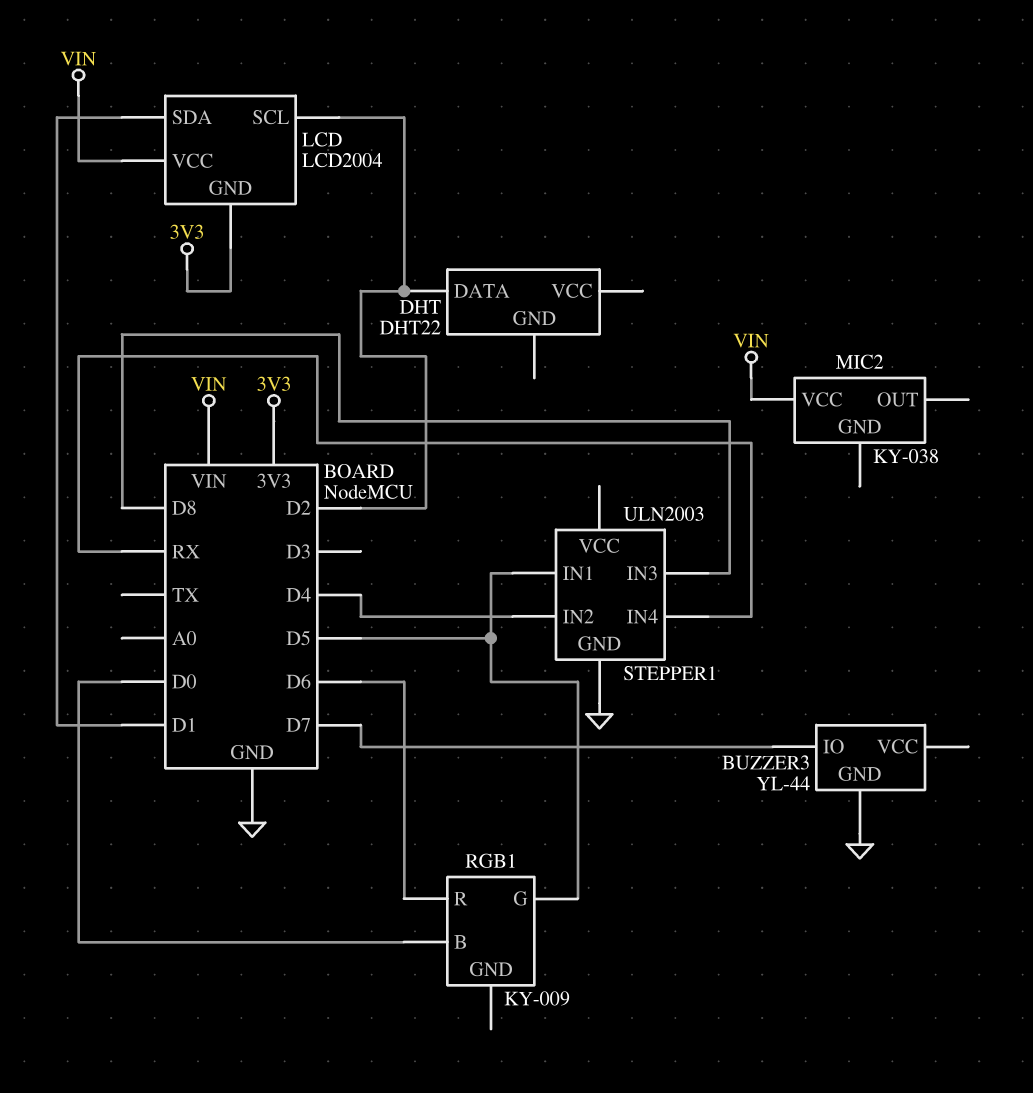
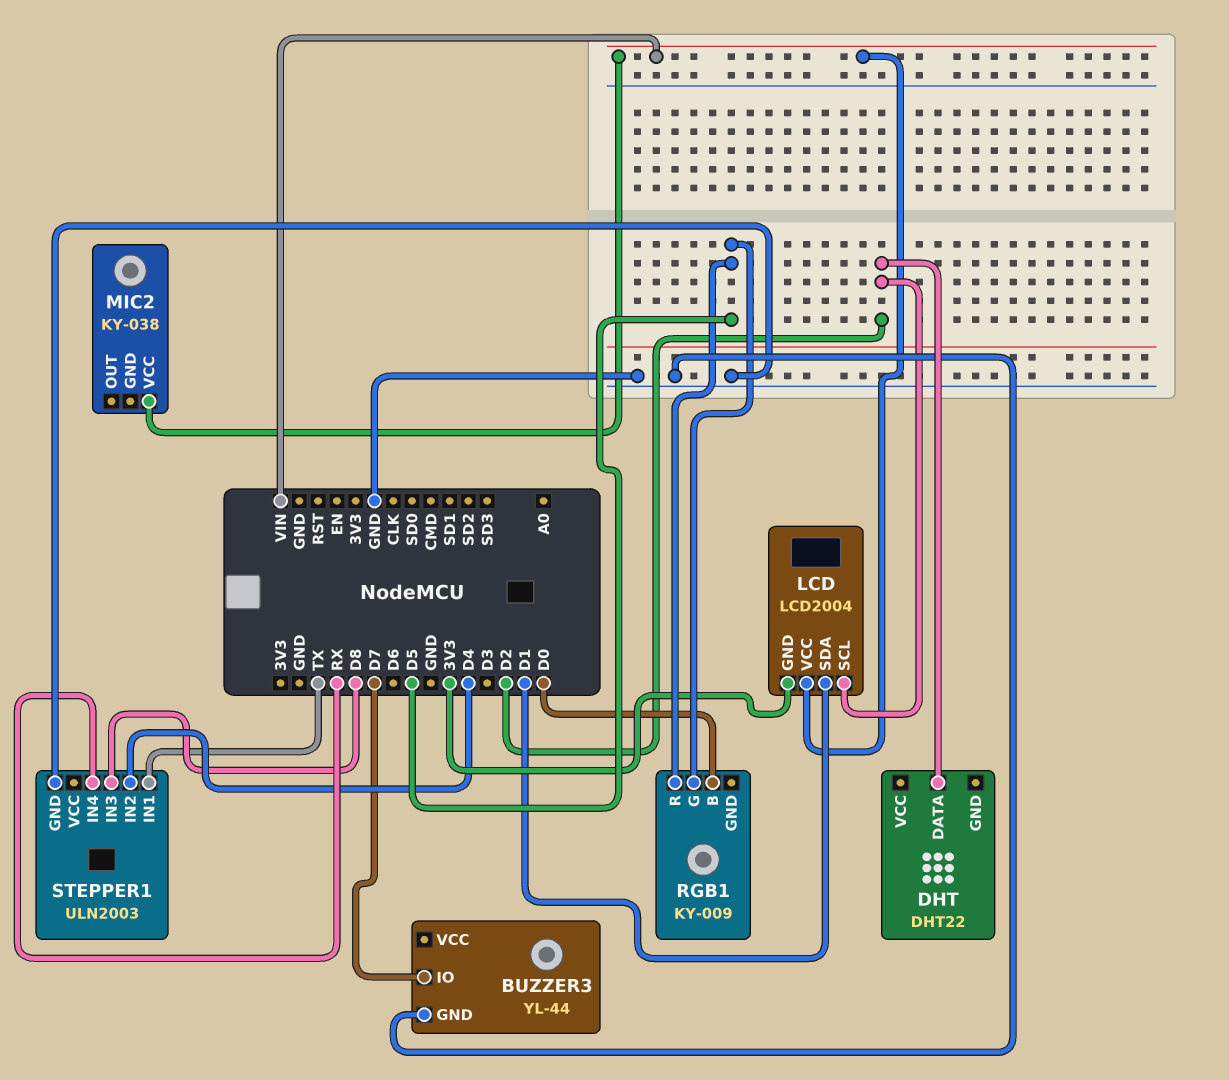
RGB1 pin R: D6 -> D5
STEPPER1 pin IN1: D5 -> TX

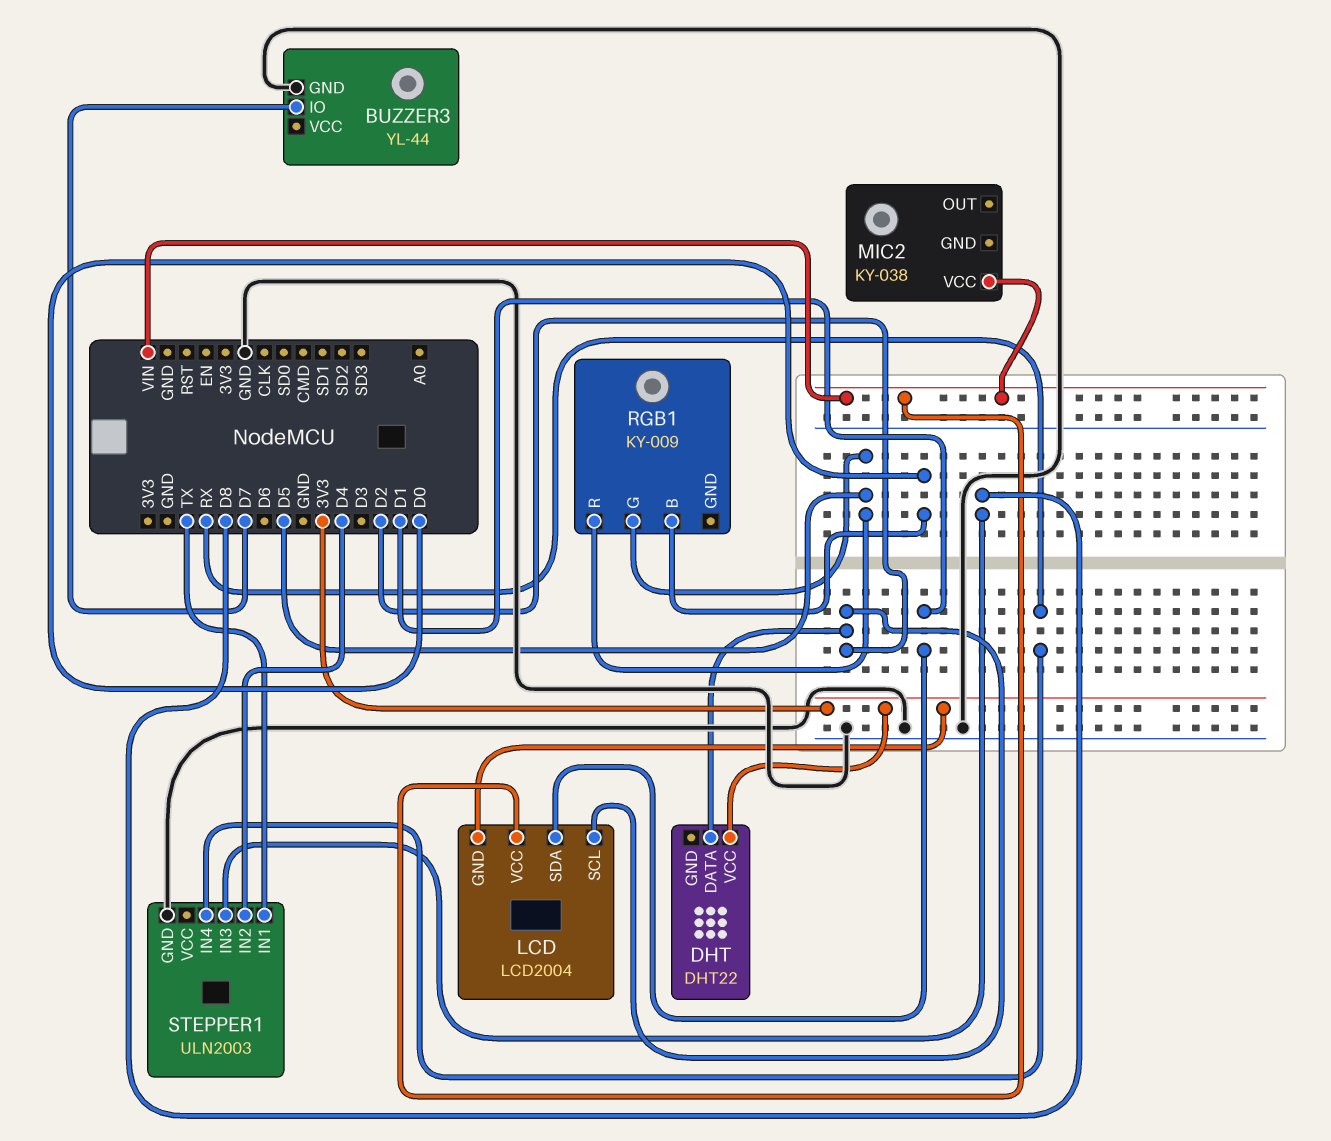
DHT pin VCC: none -> 3V3

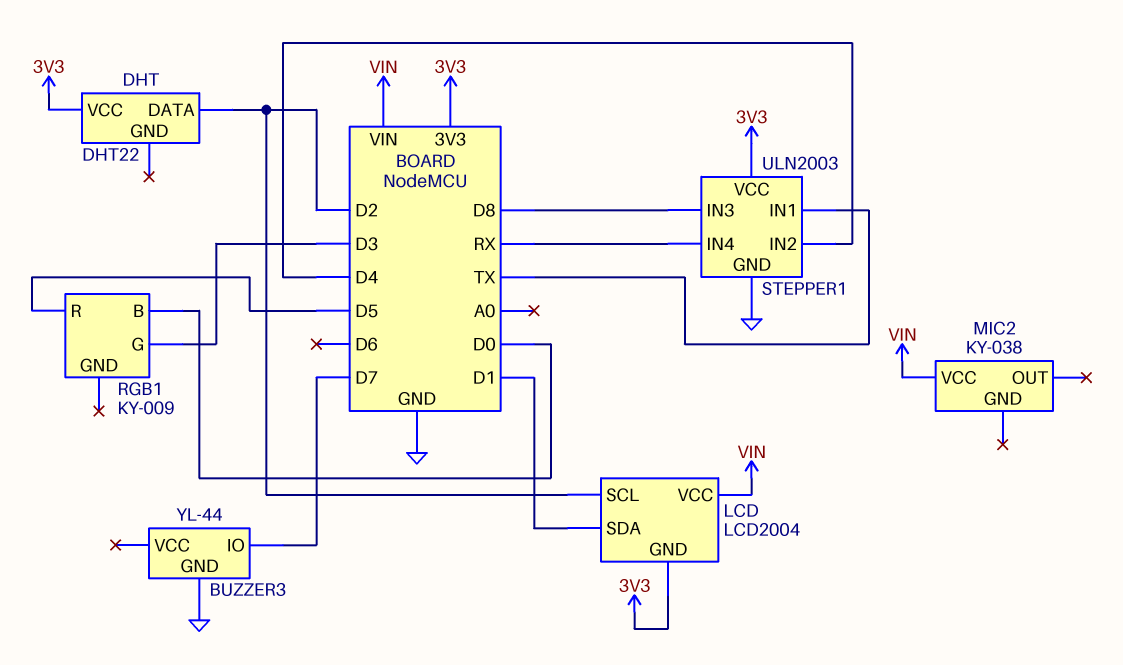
RGB1 pin G: D5 -> D3
STEPPER1 pin VCC: none -> 3V3

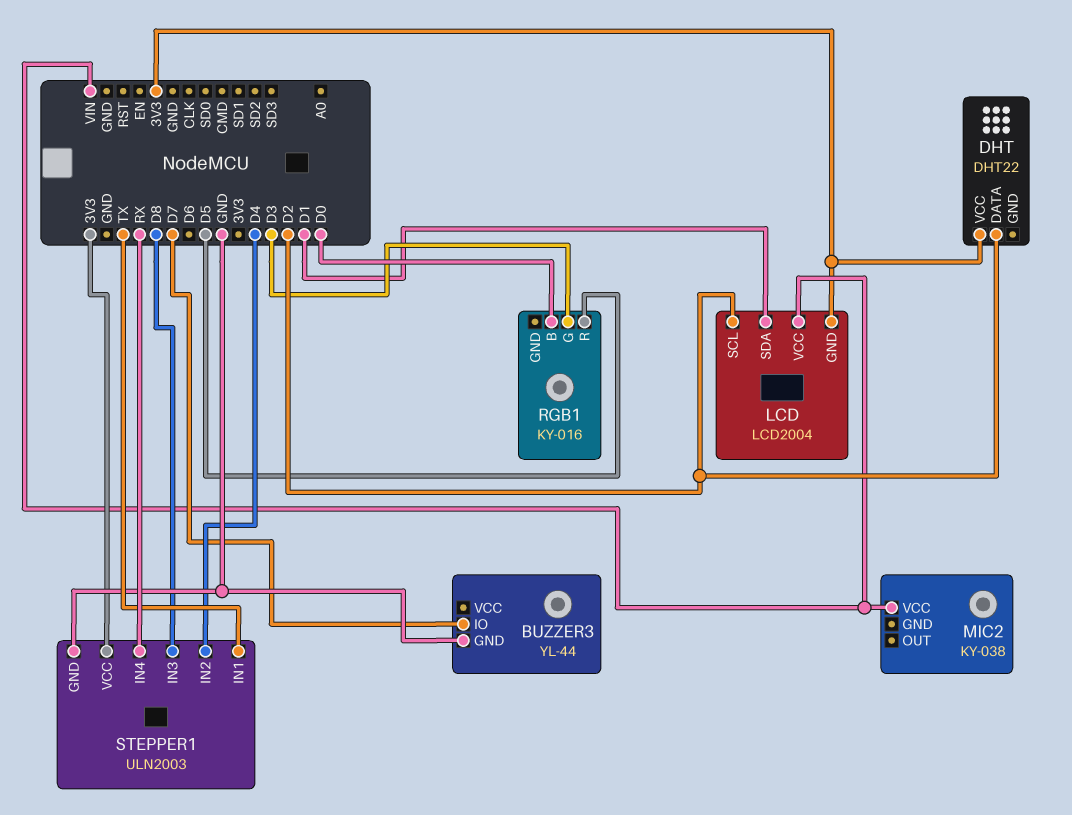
RGB1: KY-009 -> KY-016

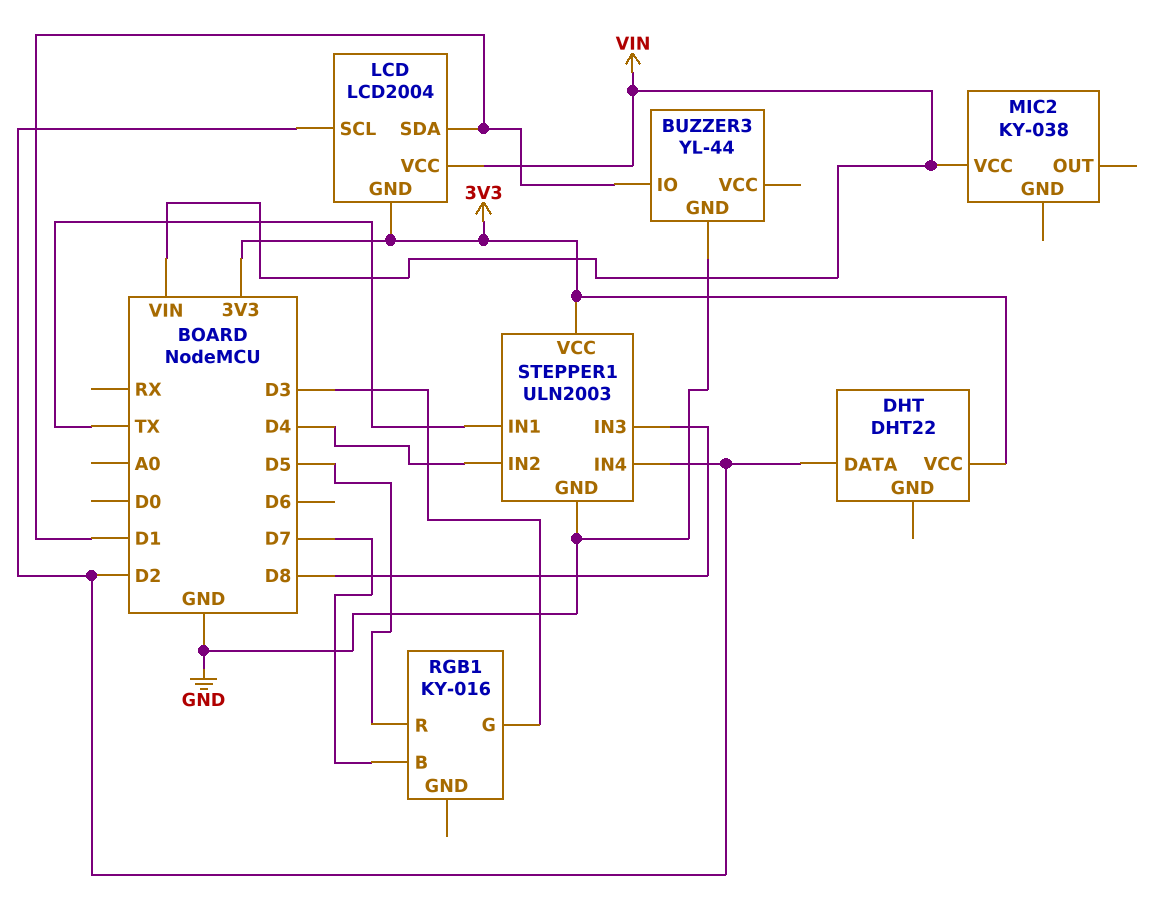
BUZZER3 pin IO: D7 -> D1
RGB1 pin B: D0 -> D7
STEPPER1 pin IN4: RX -> D2

